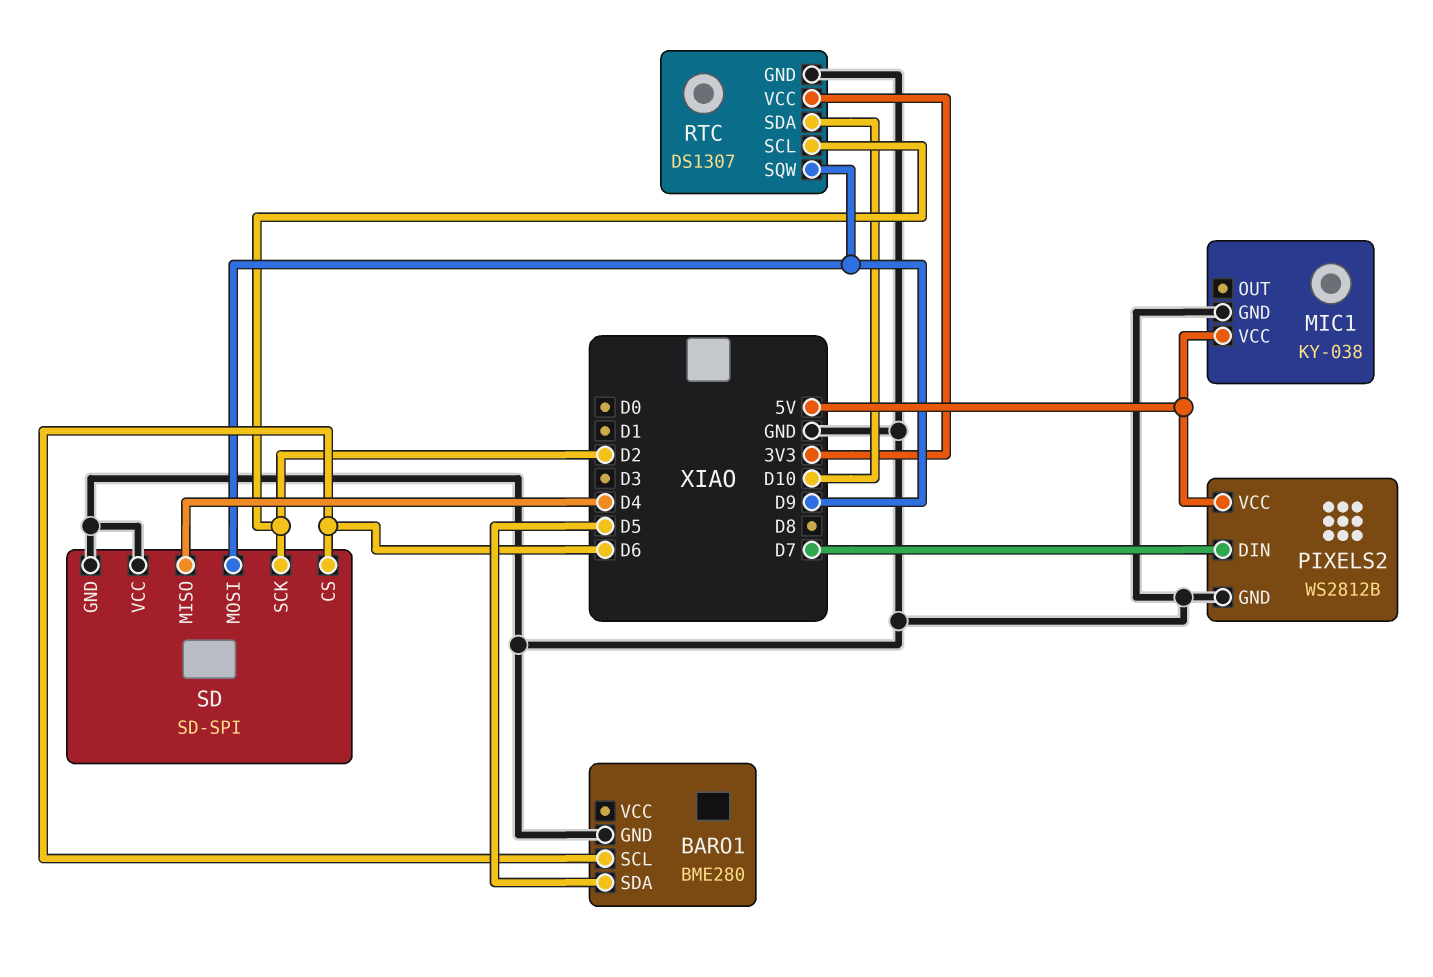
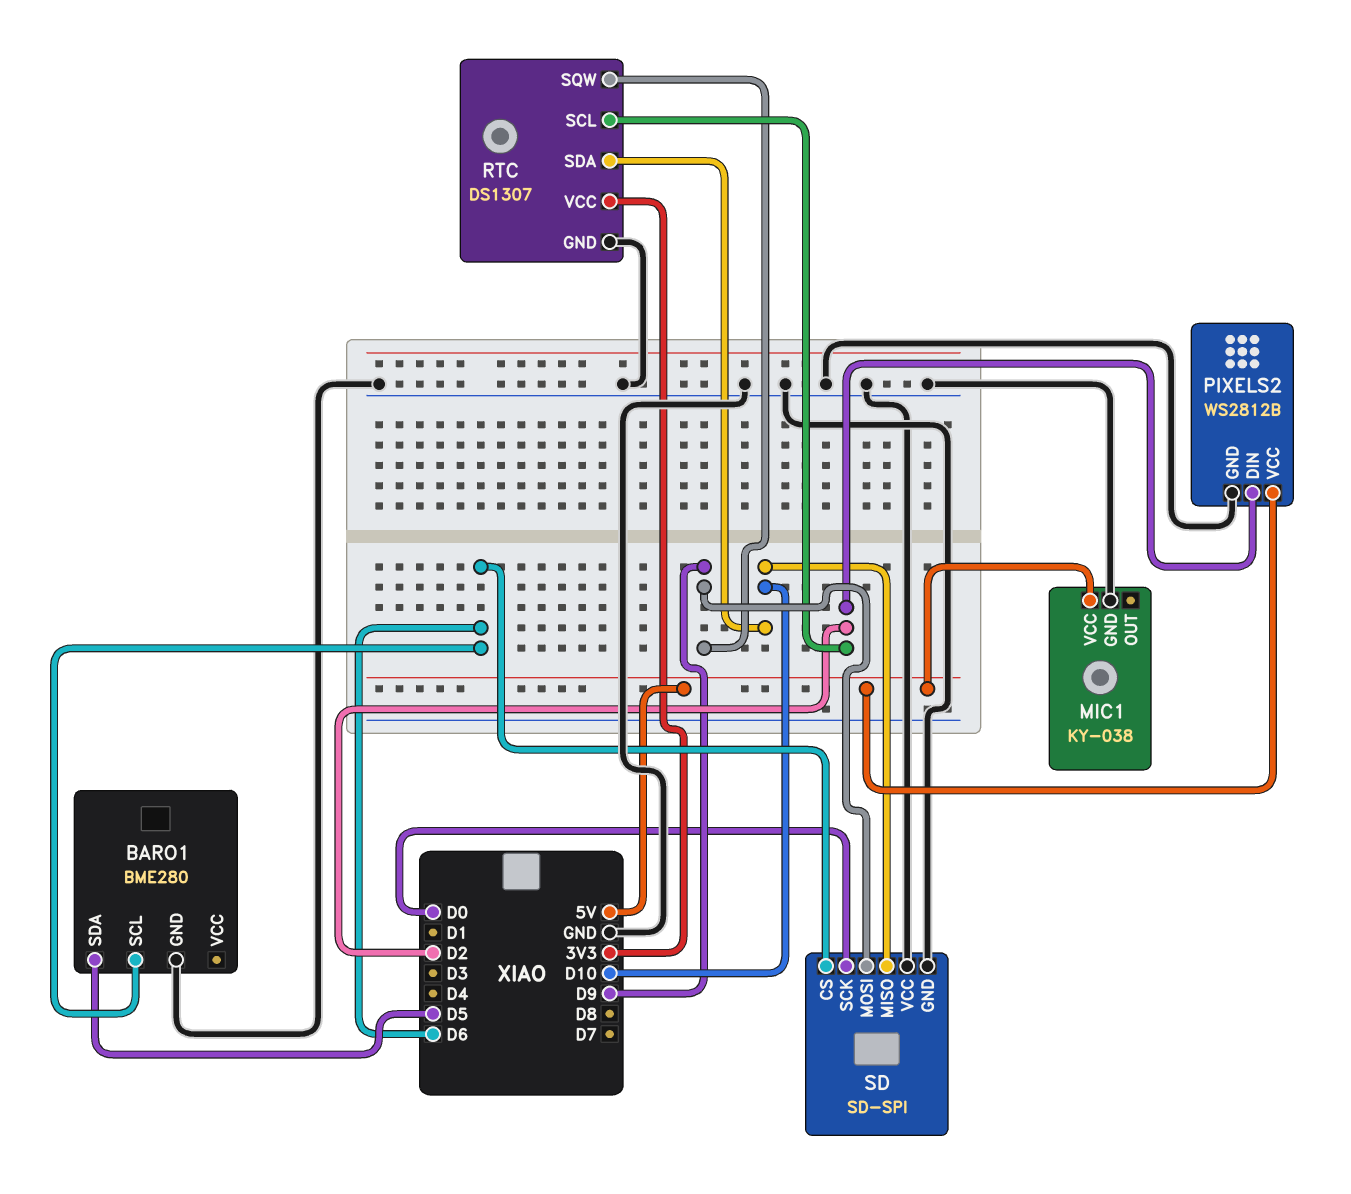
PIXELS2 pin DIN: D7 -> D2
SD pin MISO: D4 -> D10
SD pin SCK: D2 -> D0

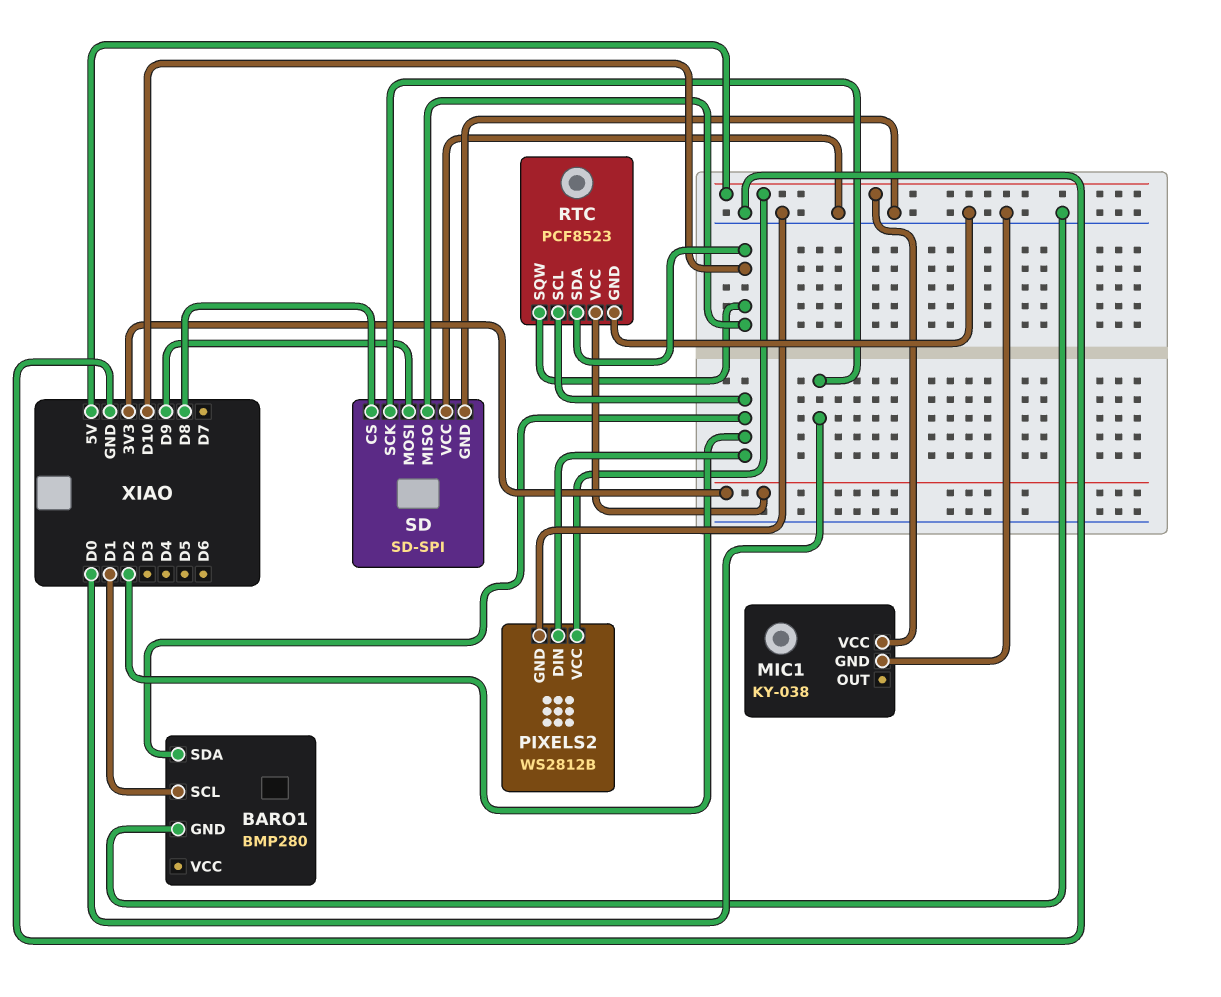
BARO1: BME280 -> BMP280
BARO1 pin SCL: D6 -> D1
BARO1 pin SDA: D5 -> D2
RTC: DS1307 -> PCF8523
RTC pin SQW: D9 -> D10
SD pin CS: D6 -> D8

